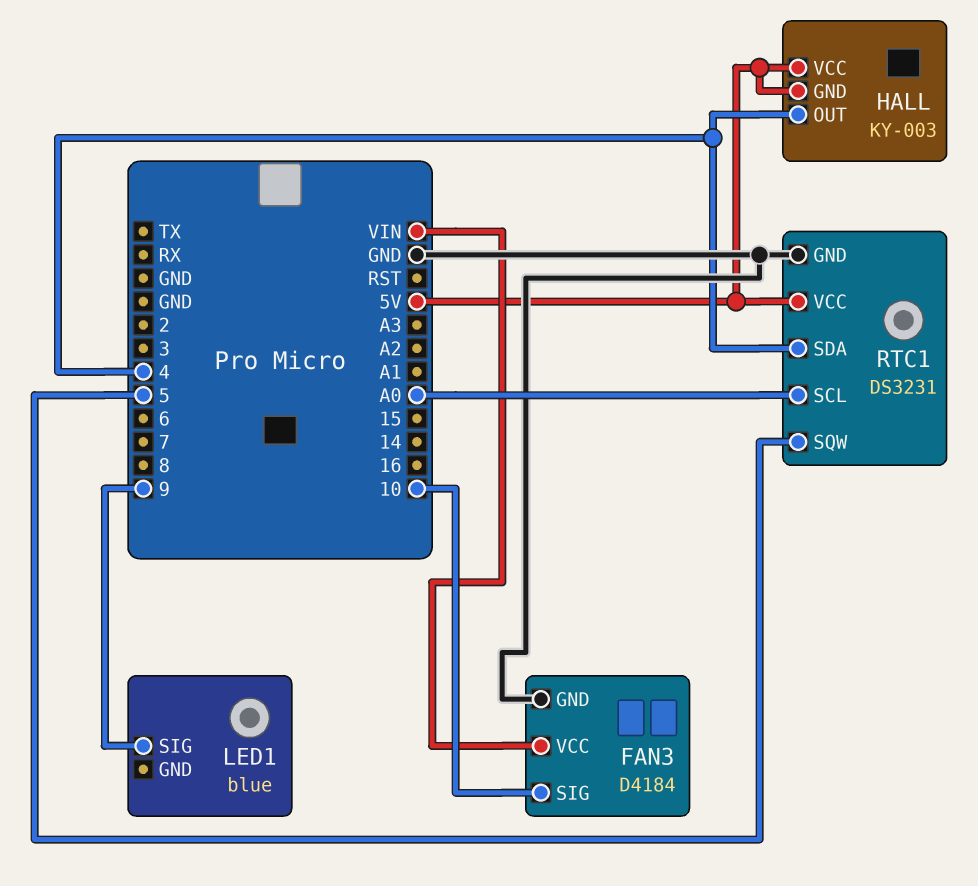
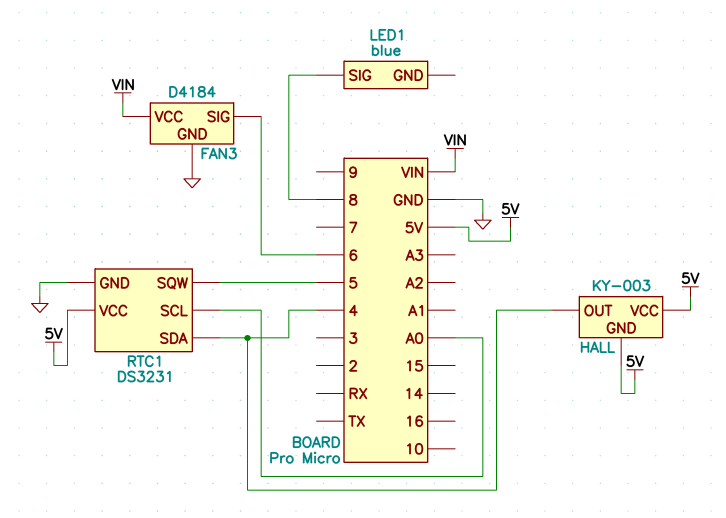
FAN3 pin SIG: 10 -> 6
LED1 pin SIG: 9 -> 8

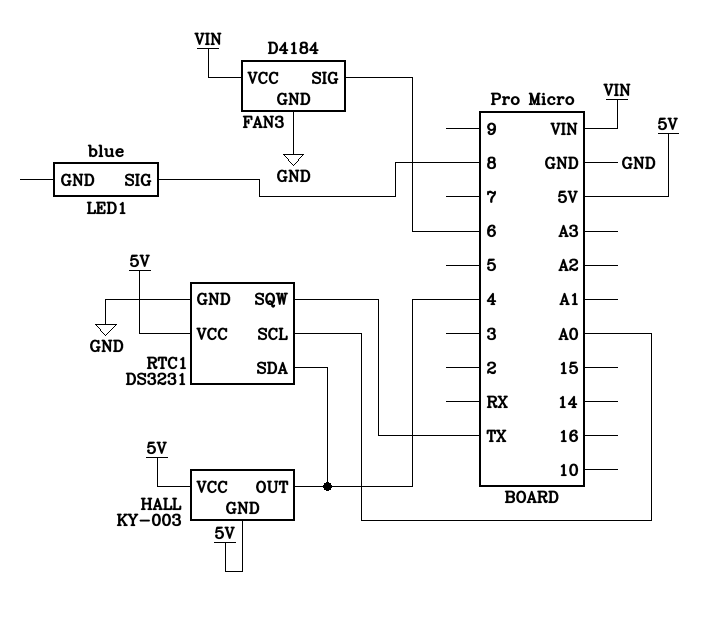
RTC1 pin SQW: 5 -> TX

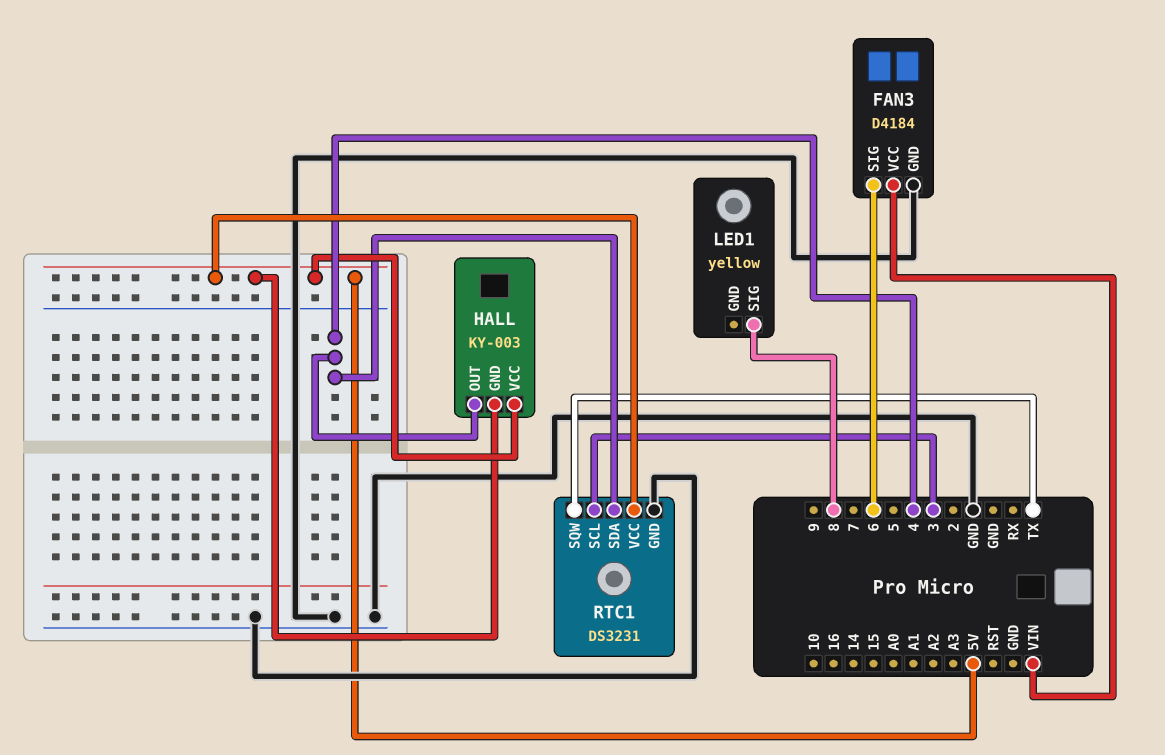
LED1: blue -> yellow
RTC1 pin SCL: A0 -> 3

